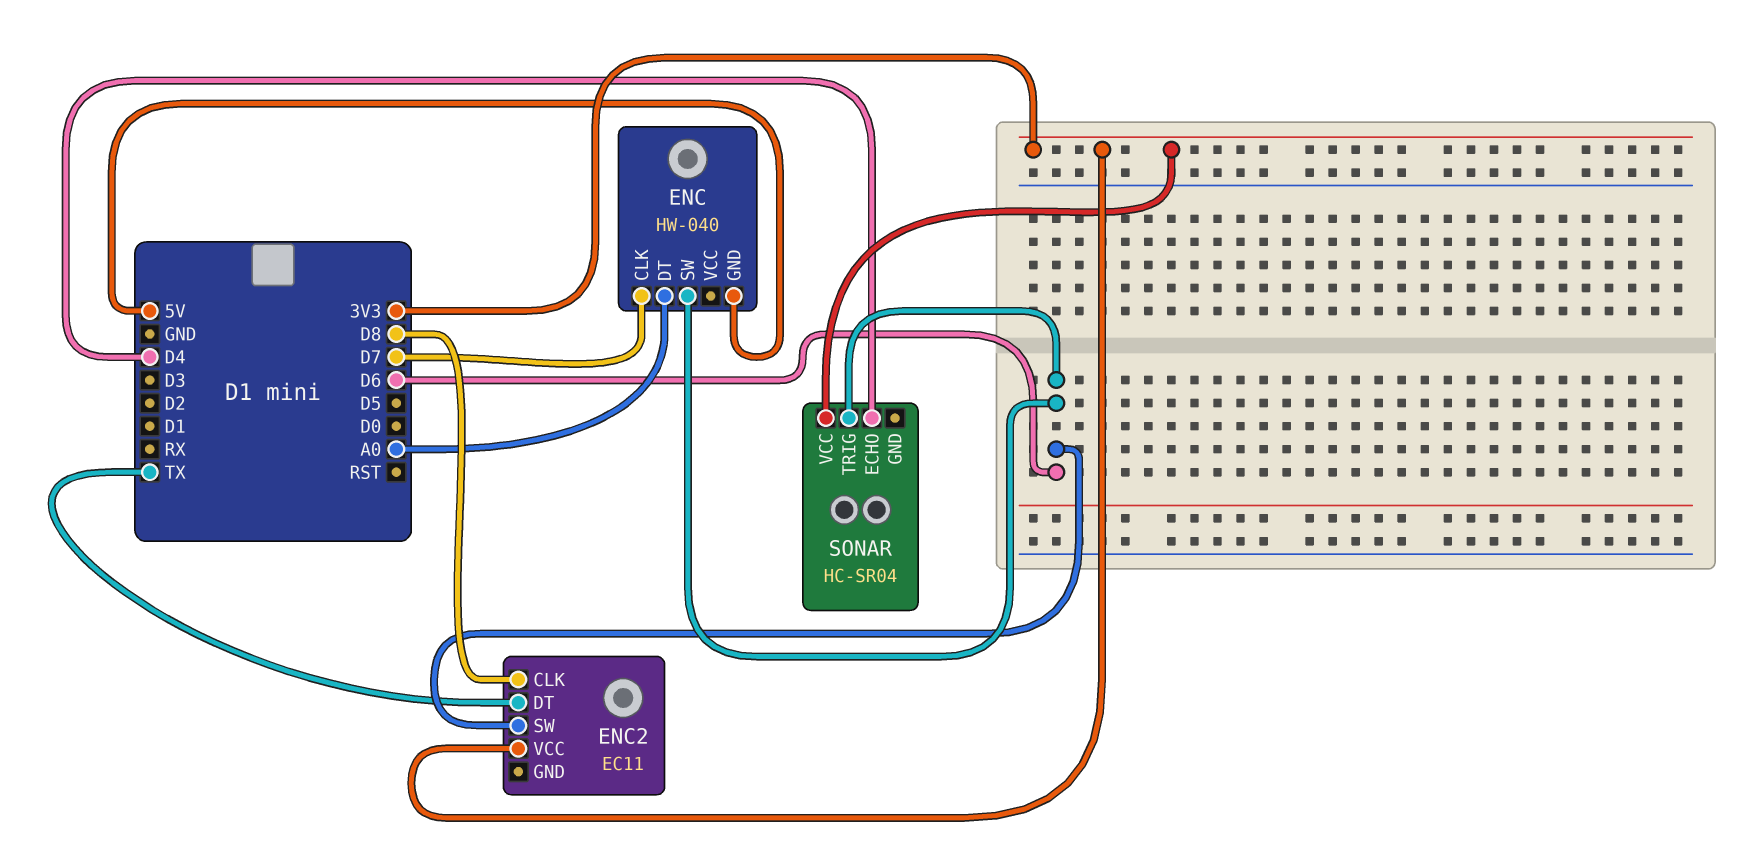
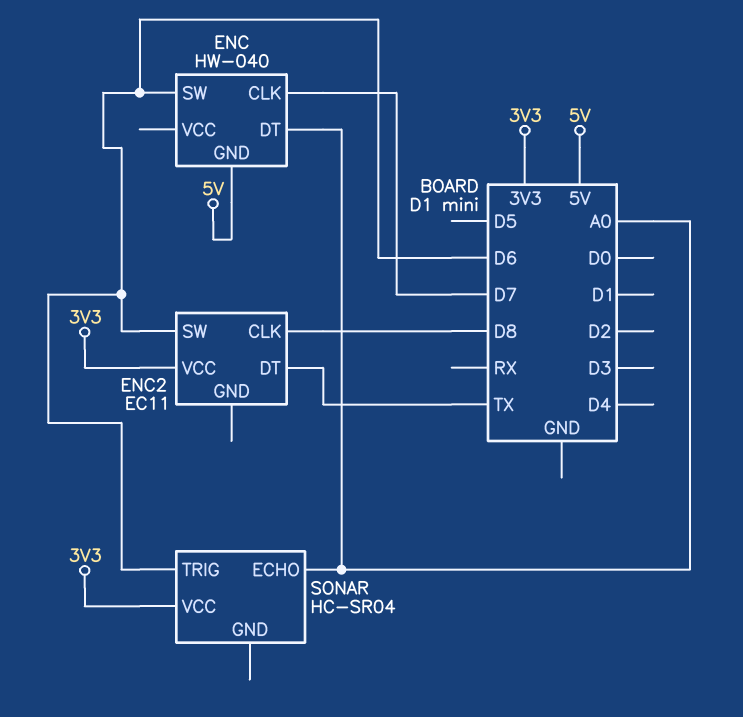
SONAR pin ECHO: D4 -> A0

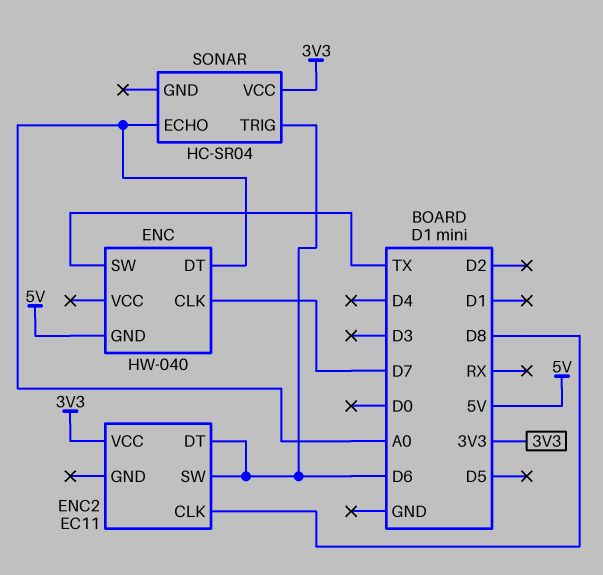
ENC pin SW: D6 -> TX
ENC2 pin DT: TX -> D6

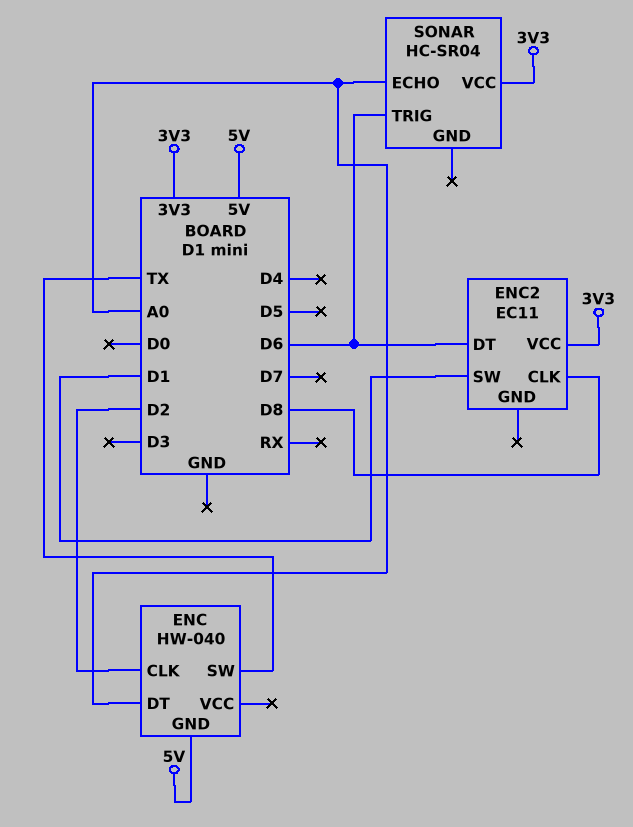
ENC pin CLK: D7 -> D2
ENC2 pin SW: D6 -> D1

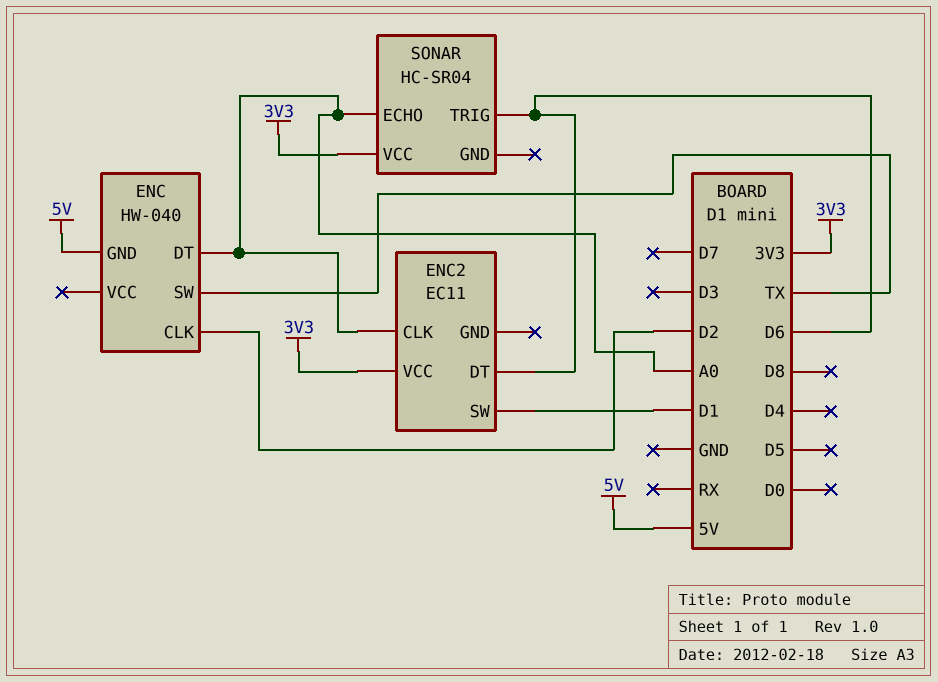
ENC2 pin CLK: D8 -> A0

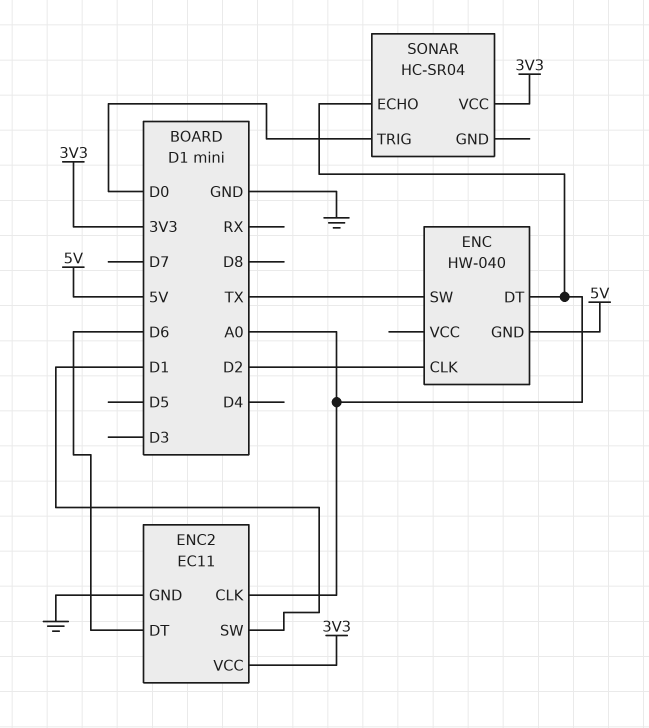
ENC2 pin GND: none -> GND
SONAR pin TRIG: D6 -> D0

